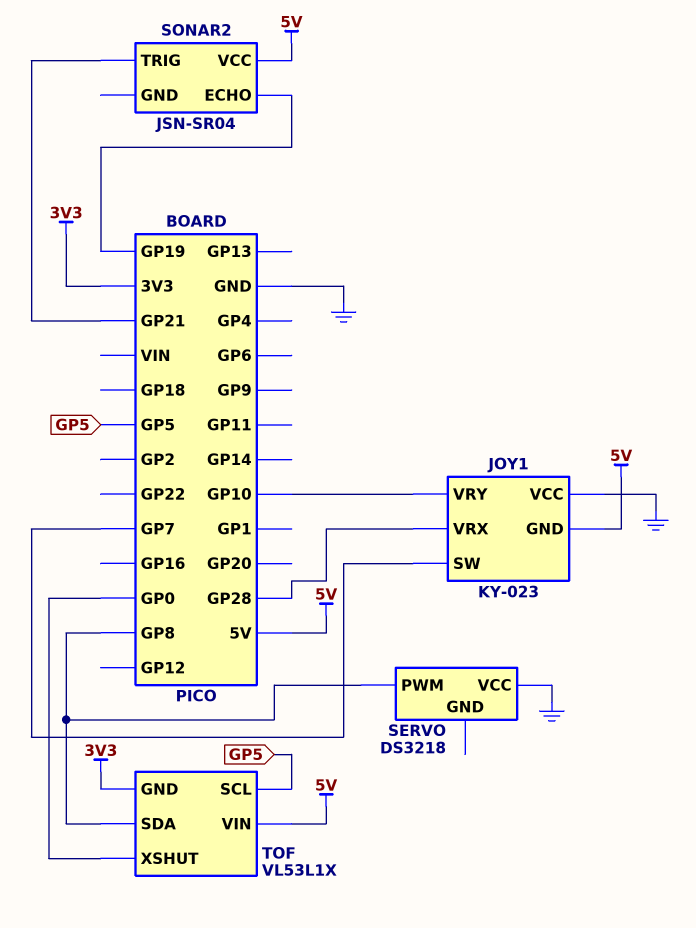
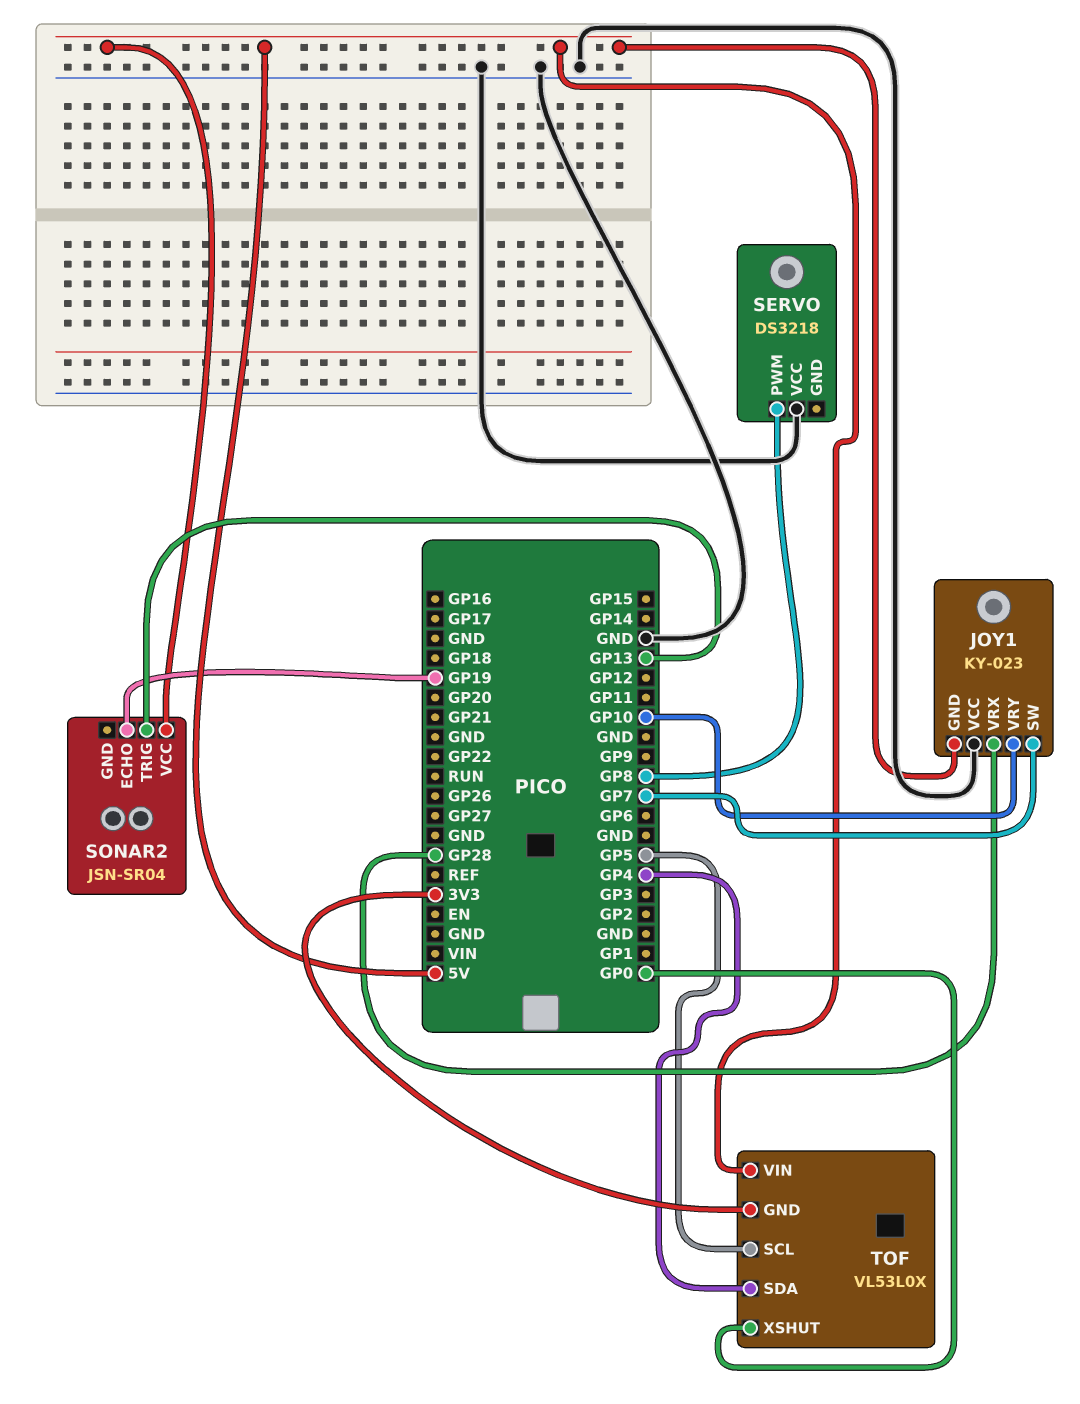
SONAR2 pin TRIG: GP21 -> GP13
TOF: VL53L1X -> VL53L0X
TOF pin SDA: GP8 -> GP4

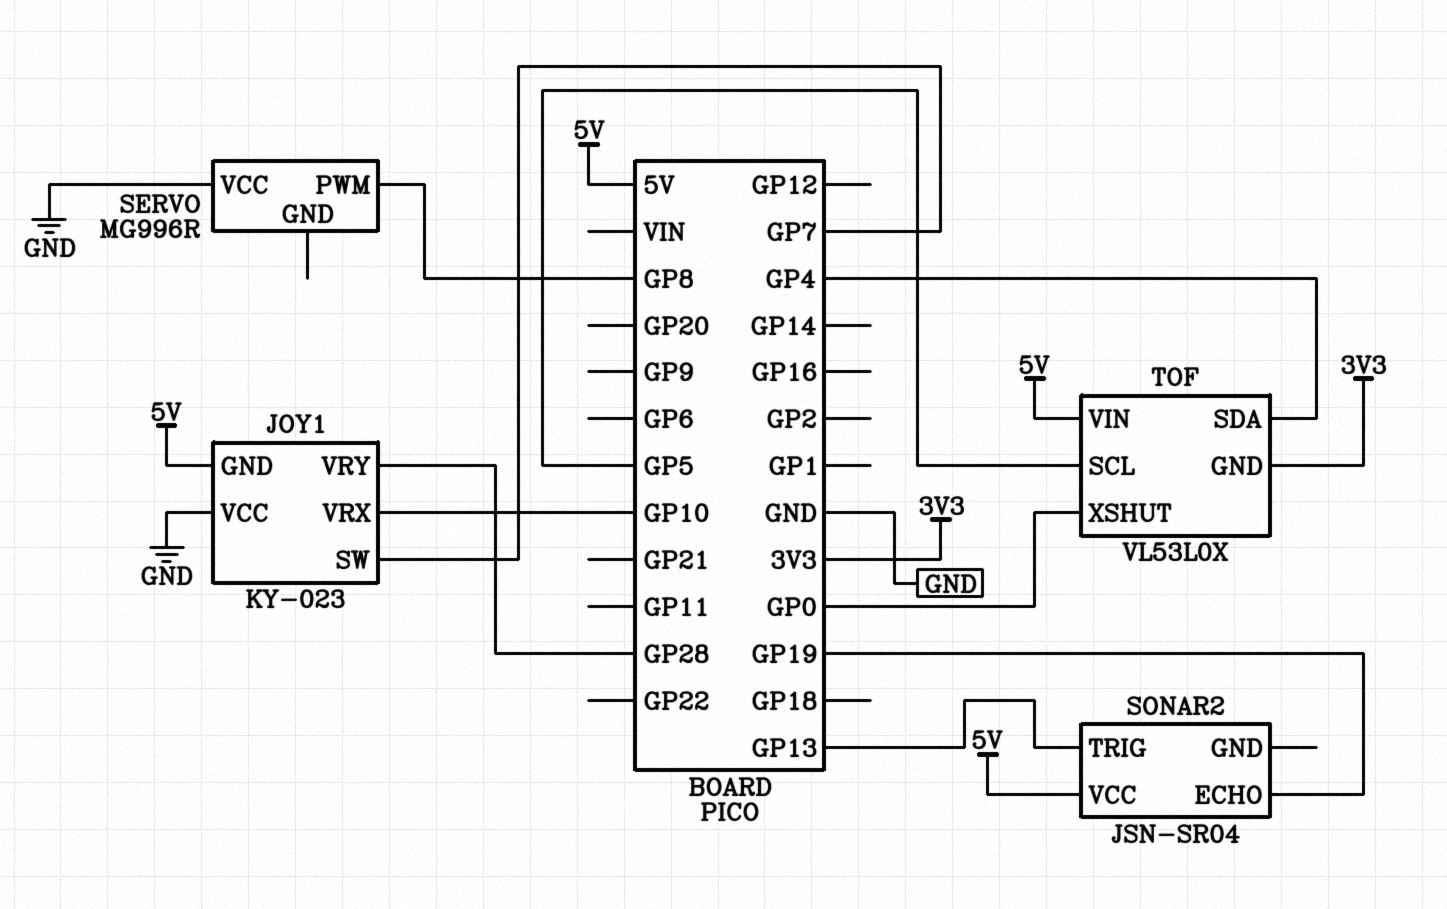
JOY1 pin VRX: GP28 -> GP10
JOY1 pin VRY: GP10 -> GP28
SERVO: DS3218 -> MG996R

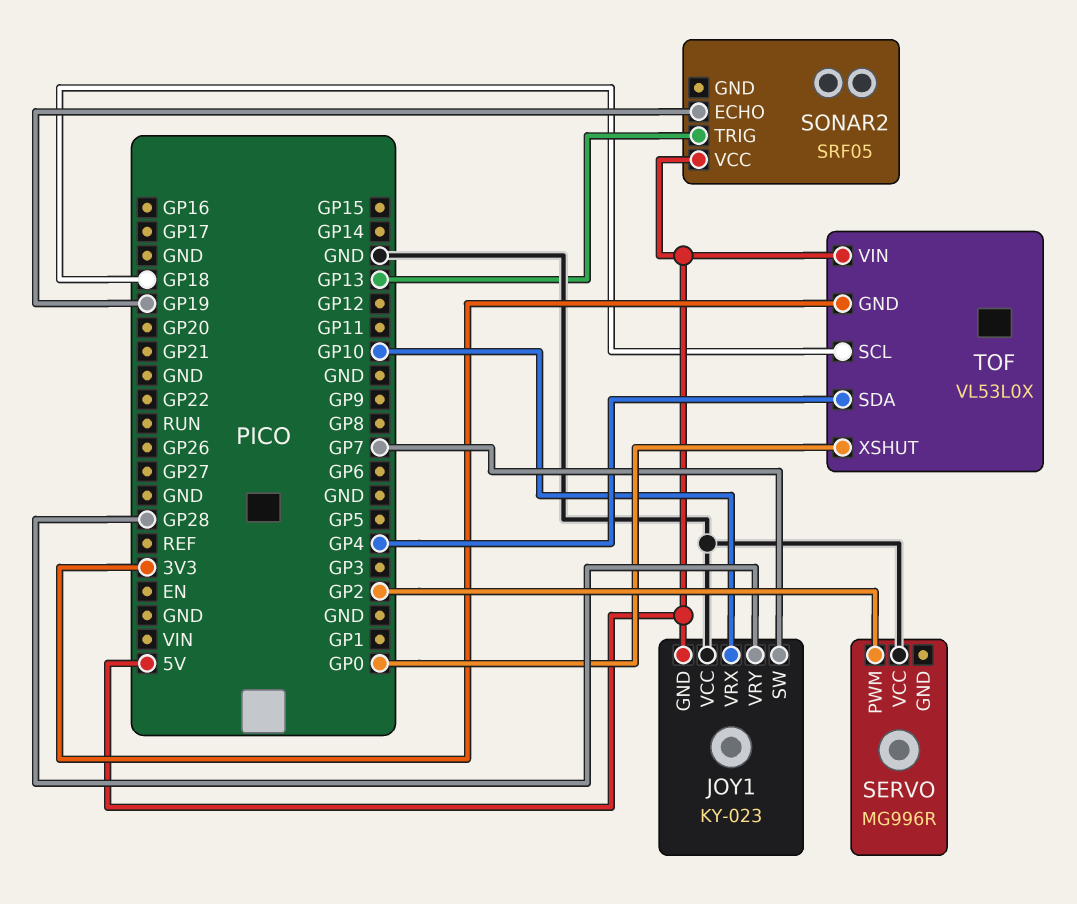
SERVO pin PWM: GP8 -> GP2
SONAR2: JSN-SR04 -> SRF05
TOF pin SCL: GP5 -> GP18

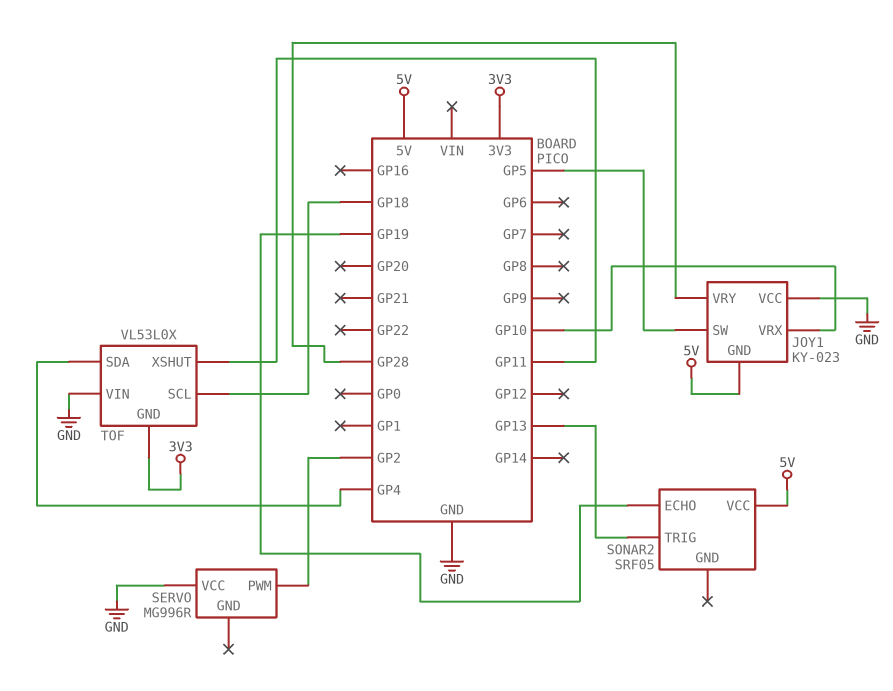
JOY1 pin SW: GP7 -> GP5
TOF pin VIN: 5V -> GND
TOF pin XSHUT: GP0 -> GP11

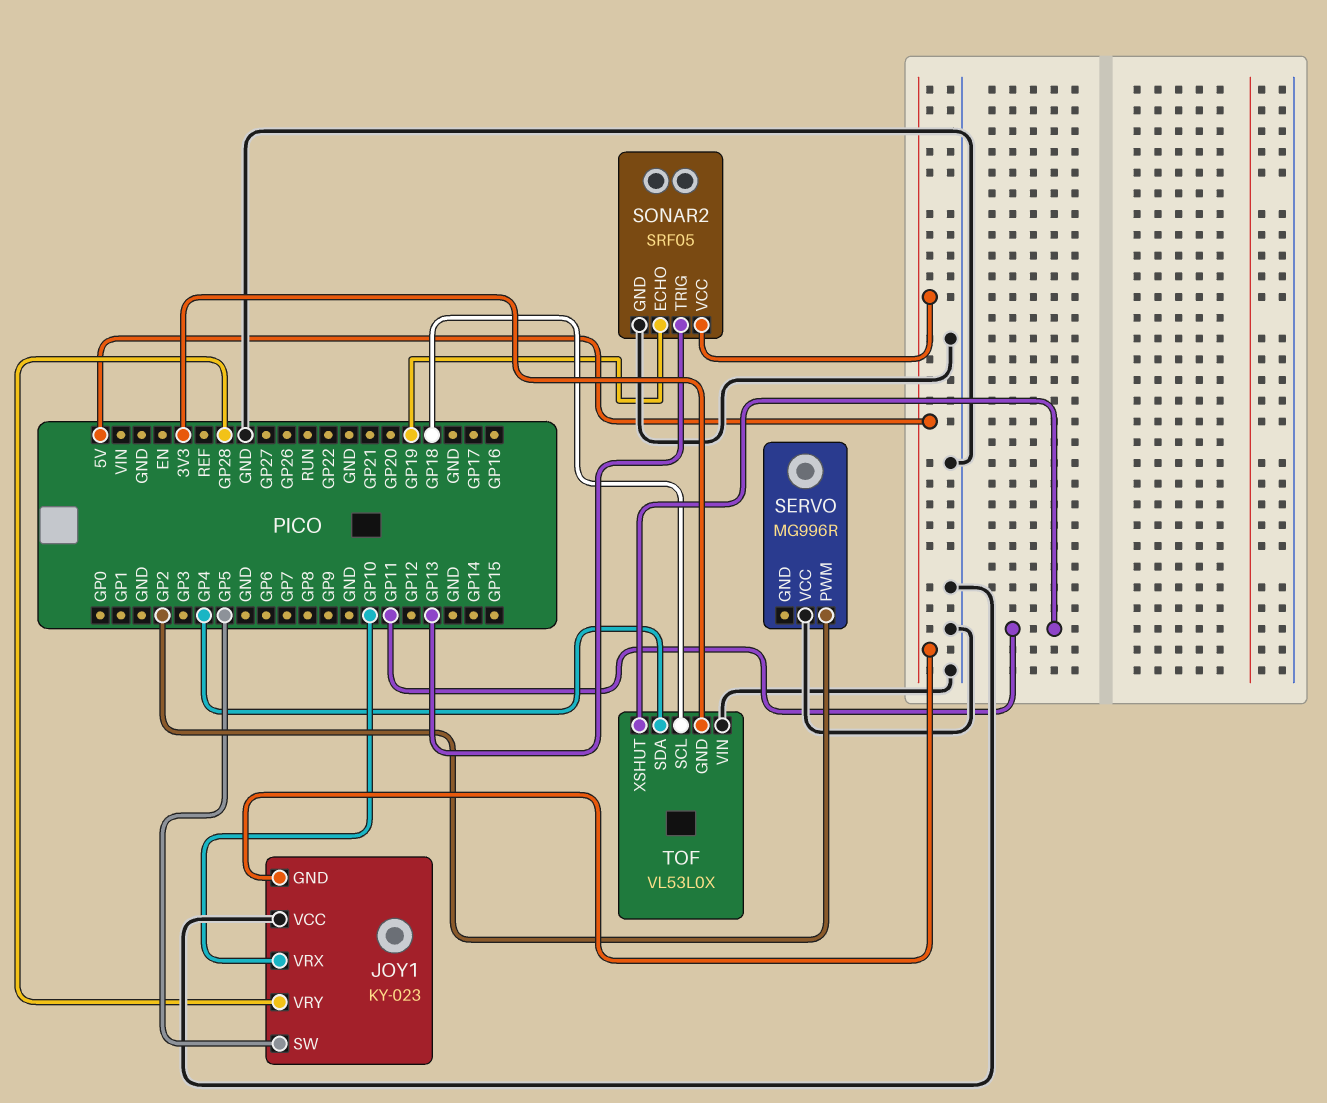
SONAR2 pin GND: none -> GND

